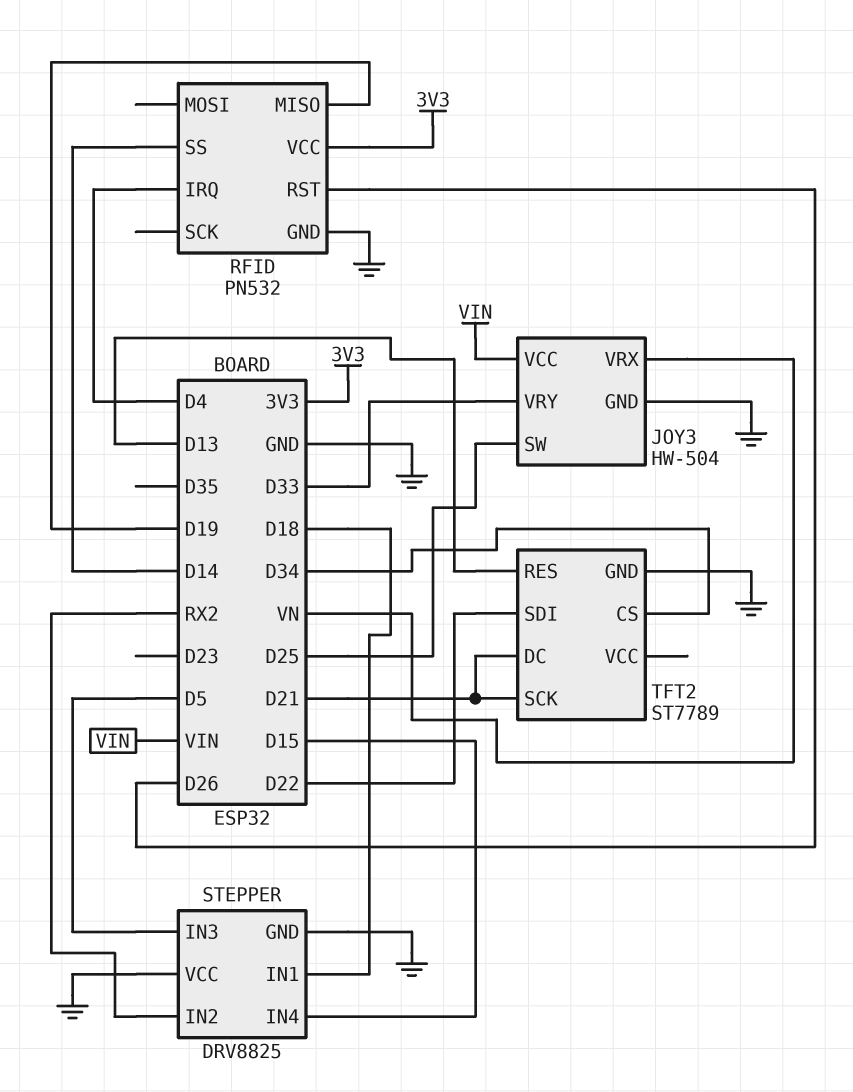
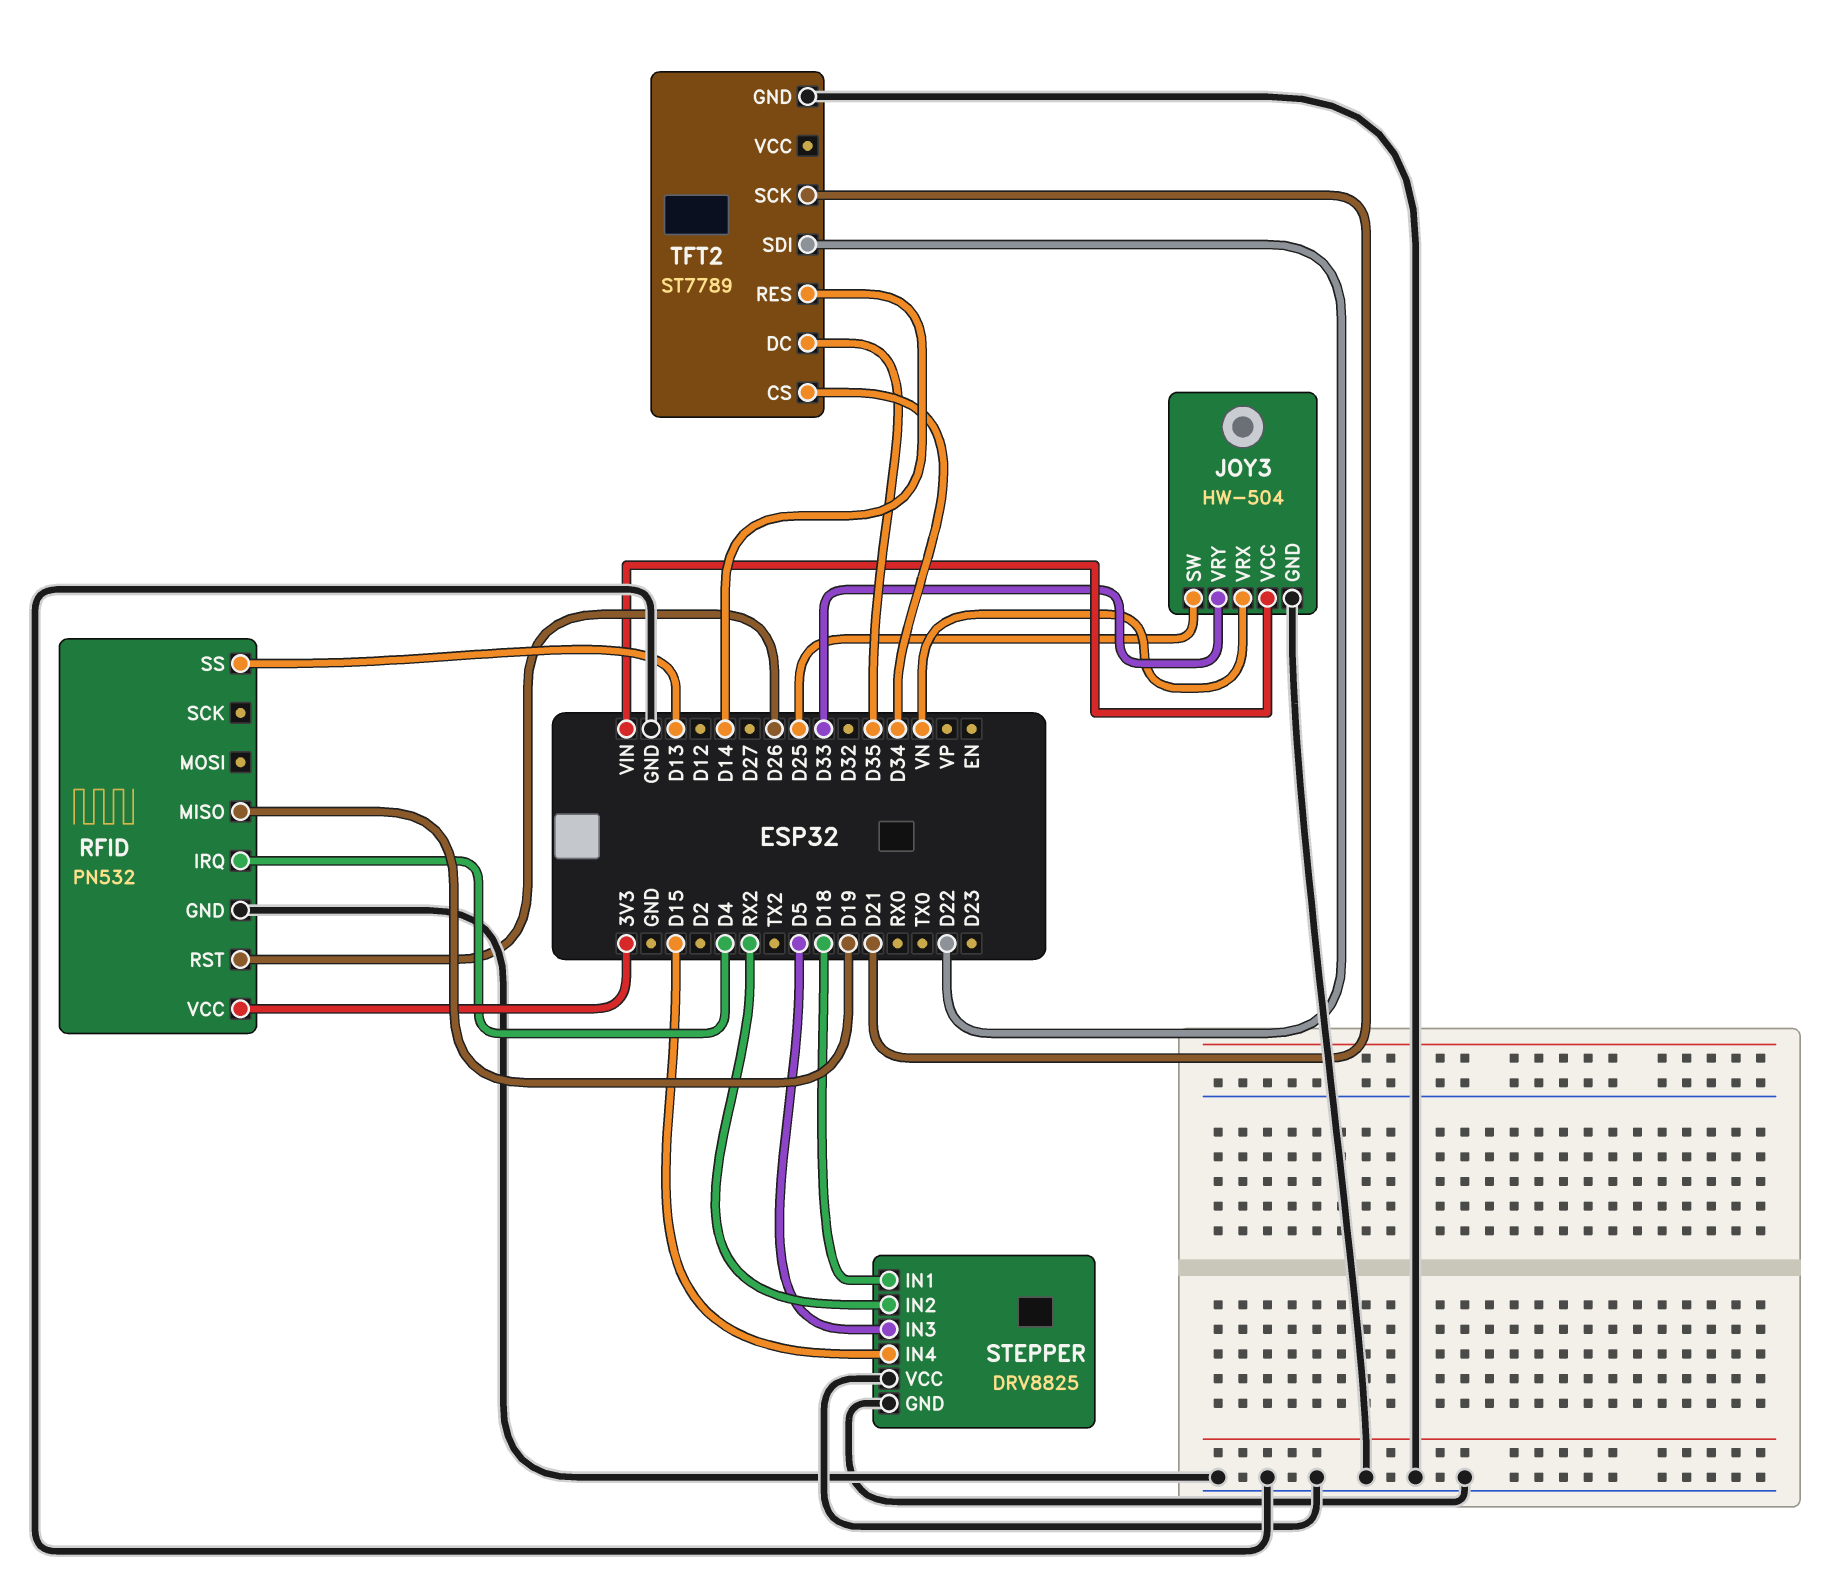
RFID pin SS: D14 -> D13
TFT2 pin DC: D21 -> D35
TFT2 pin RES: D13 -> D14

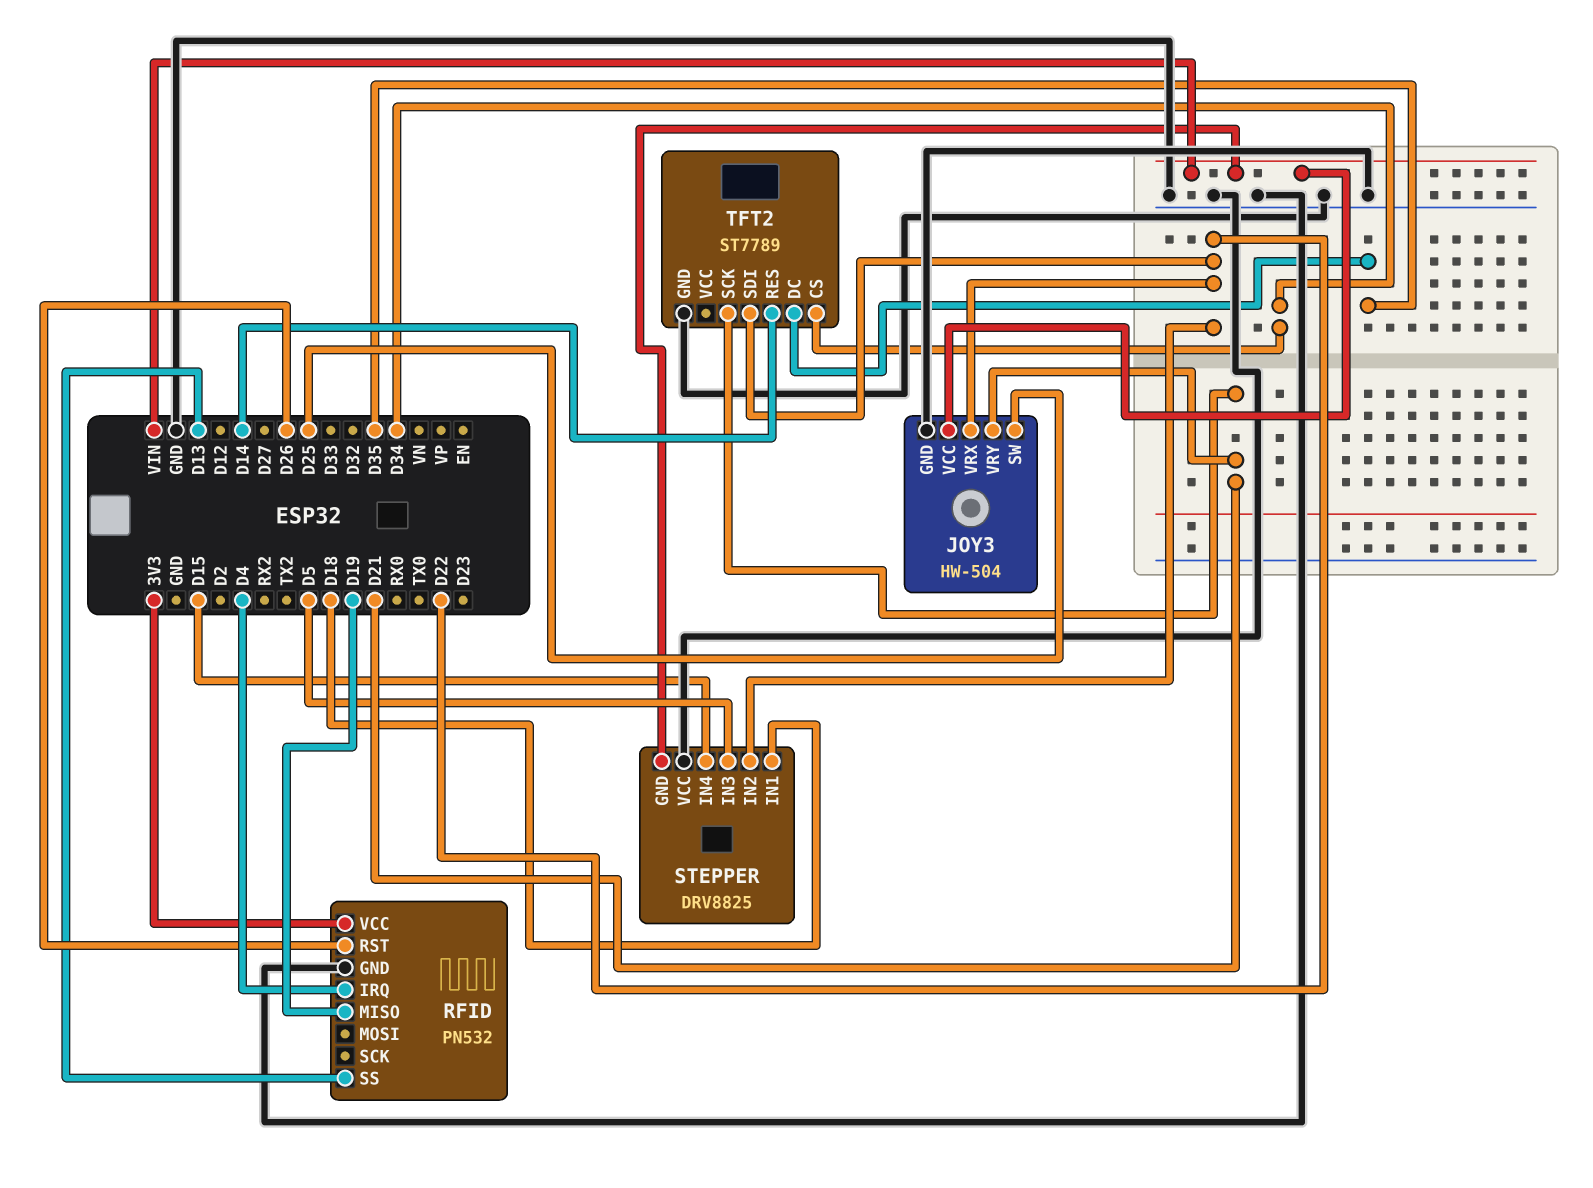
JOY3 pin VRX: VN -> D22
JOY3 pin VRY: D33 -> D21
STEPPER pin GND: GND -> VIN
STEPPER pin IN2: RX2 -> D22

